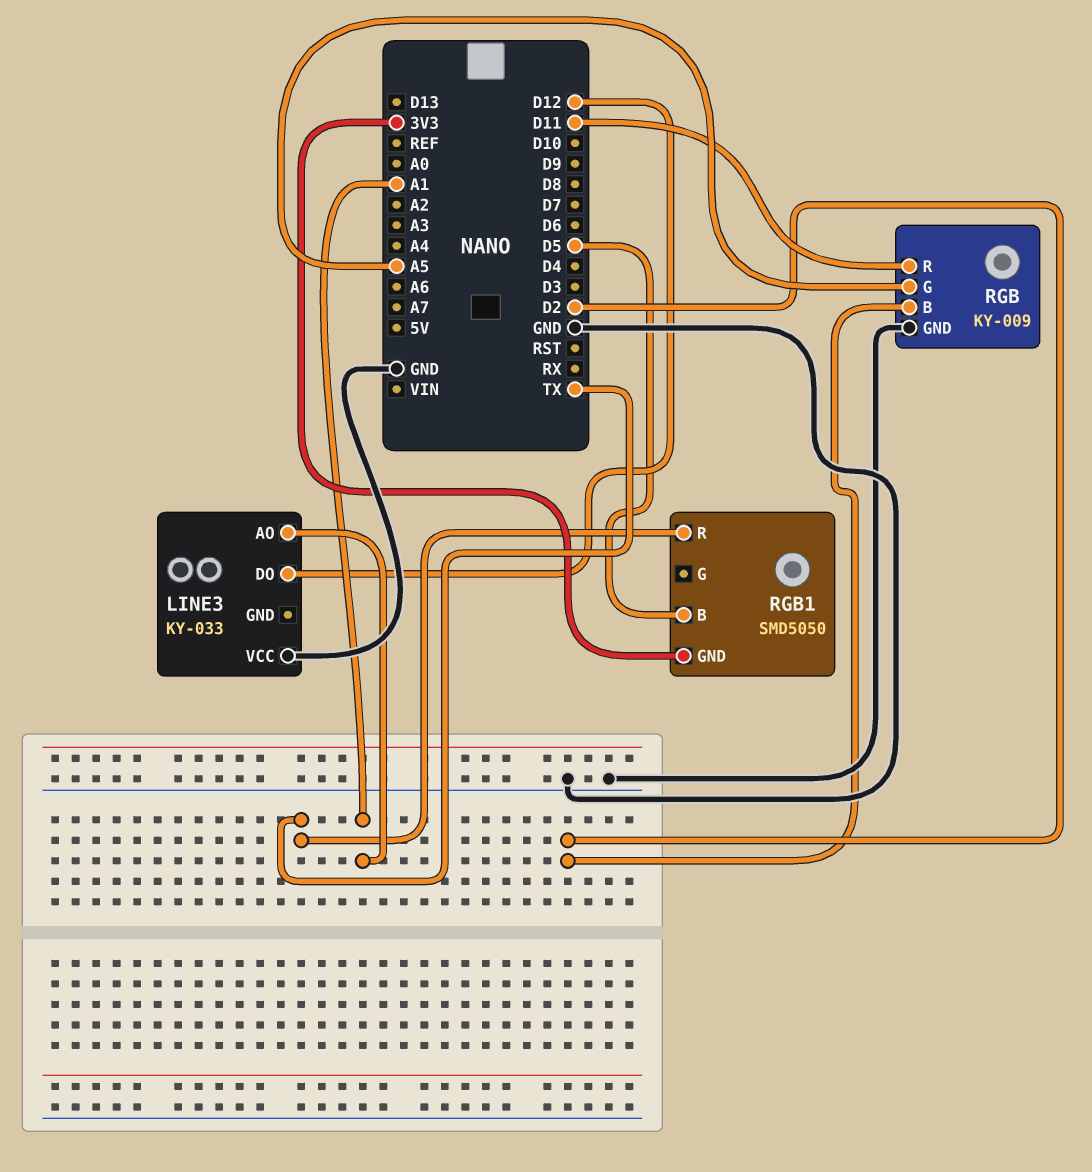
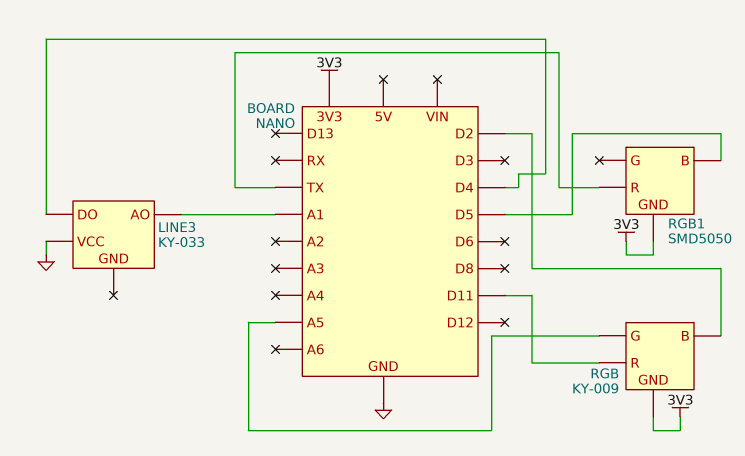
LINE3 pin DO: D12 -> D4
RGB pin GND: GND -> 3V3

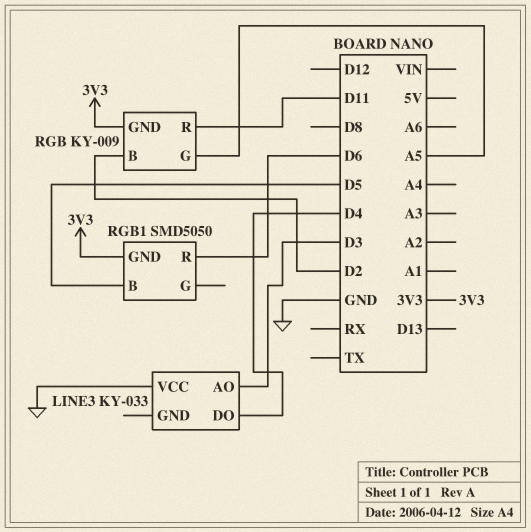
LINE3 pin AO: A1 -> D3
RGB1 pin R: TX -> D6

